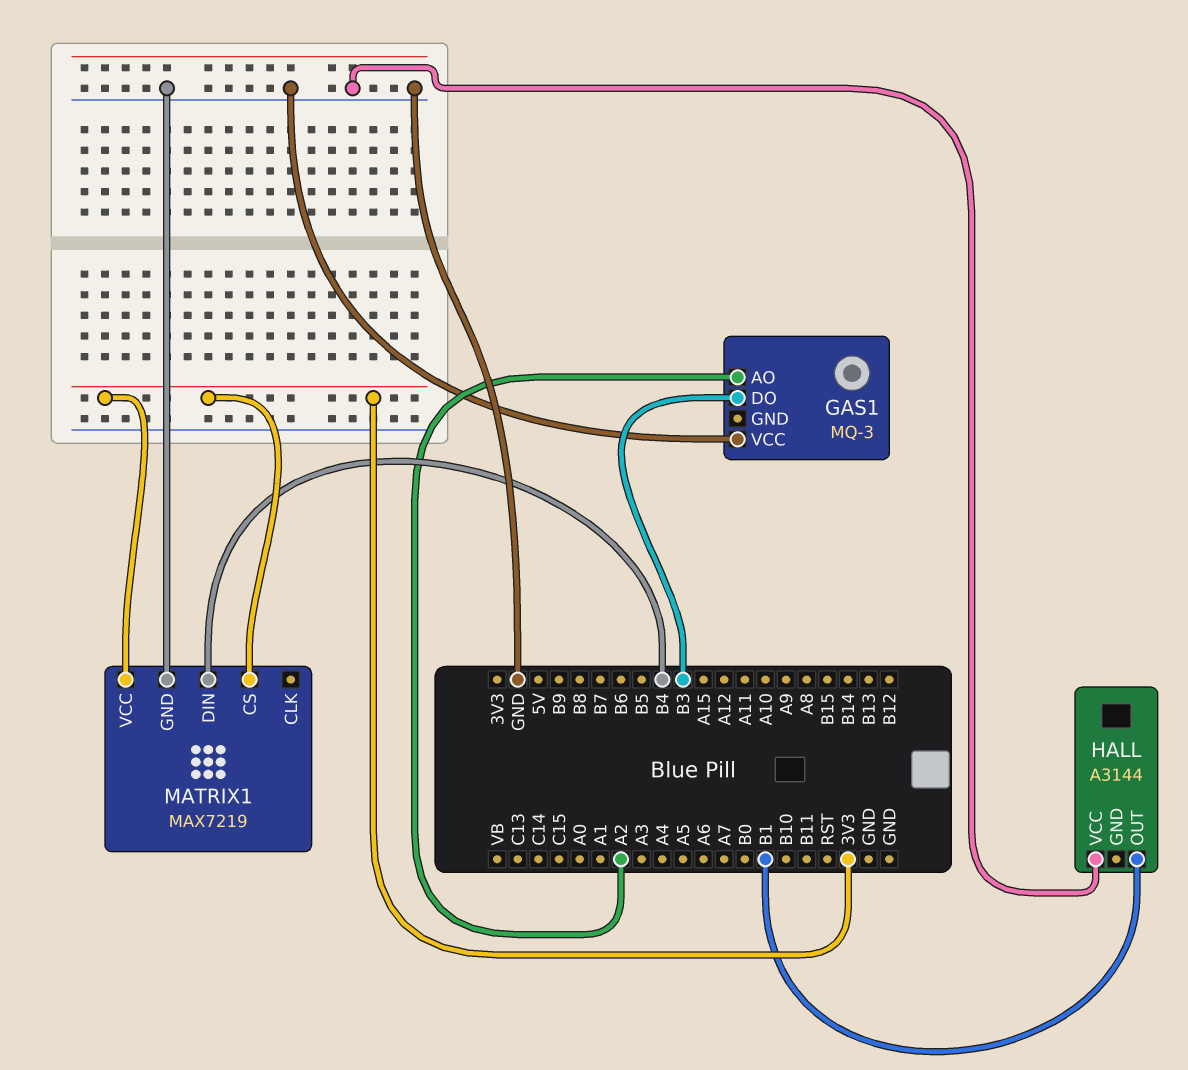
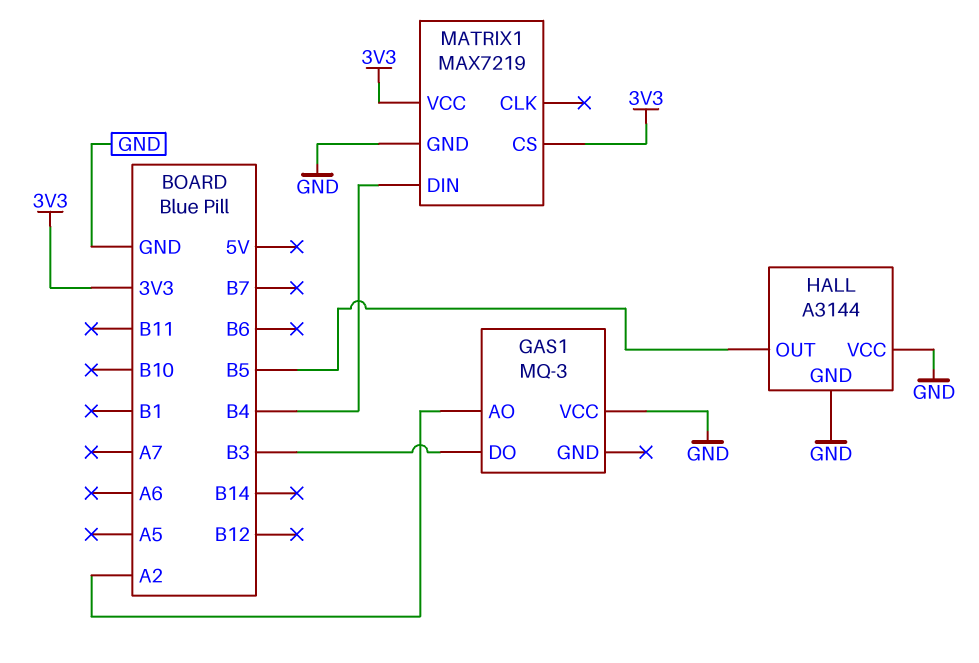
HALL pin GND: none -> GND
HALL pin OUT: B1 -> B5

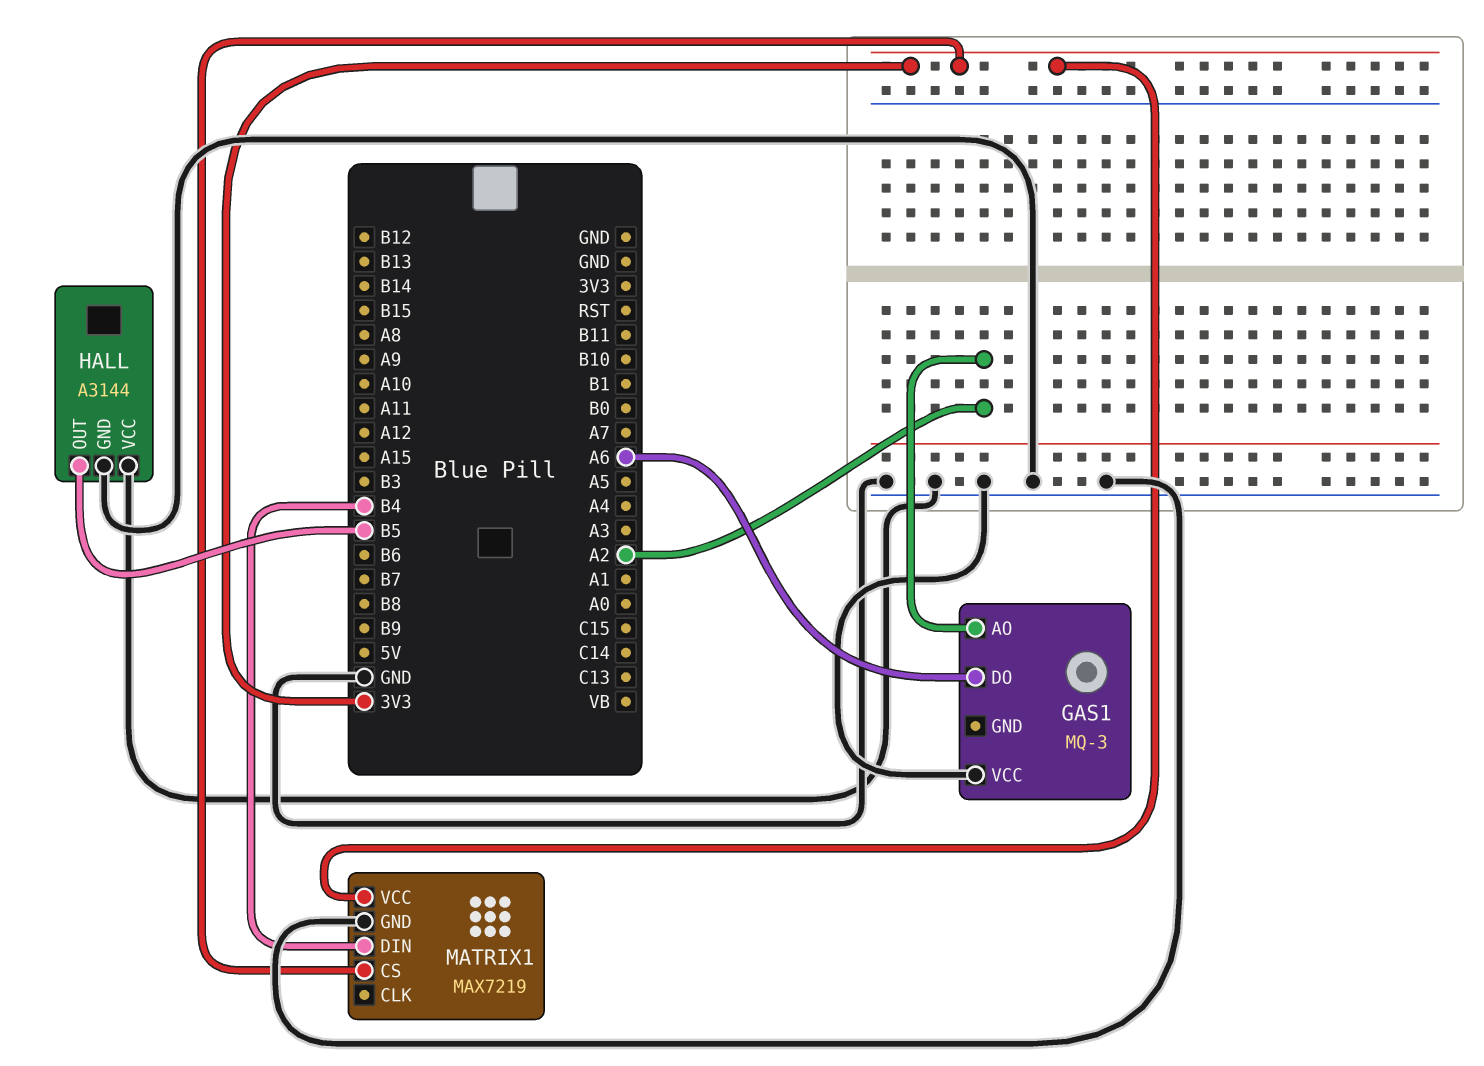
GAS1 pin DO: B3 -> A6

